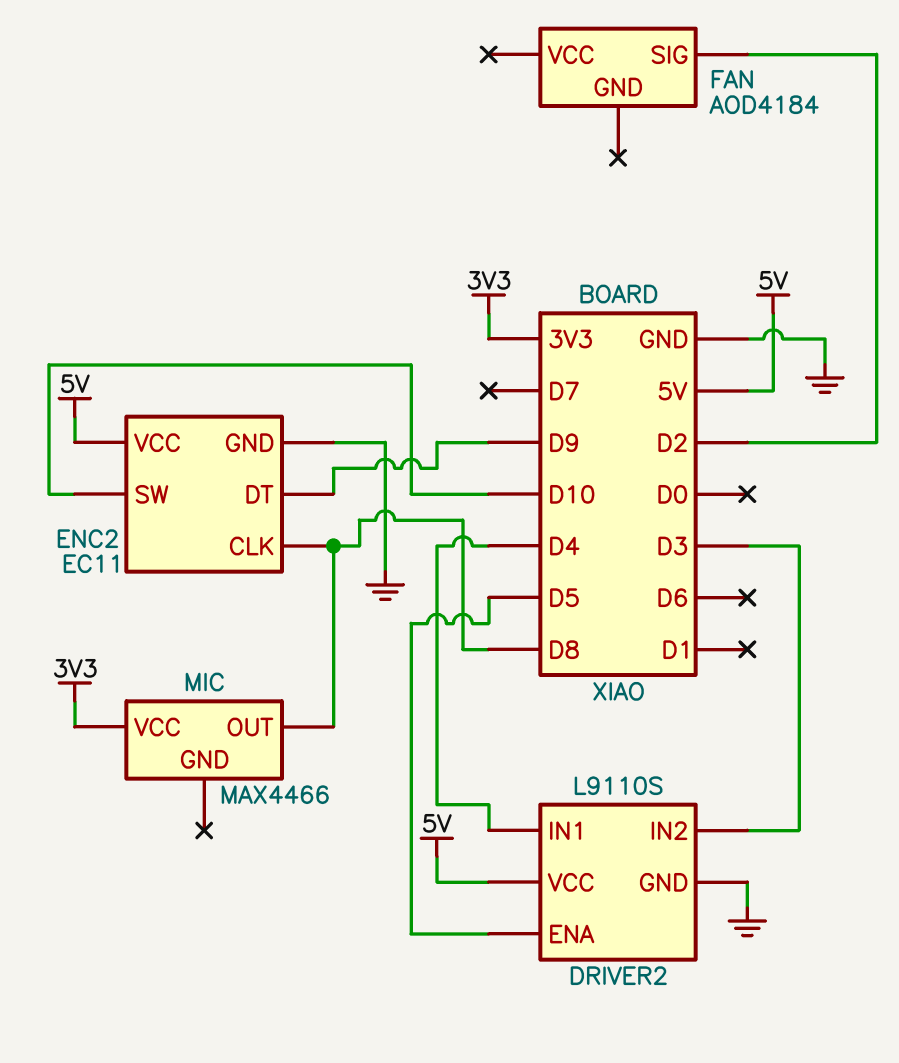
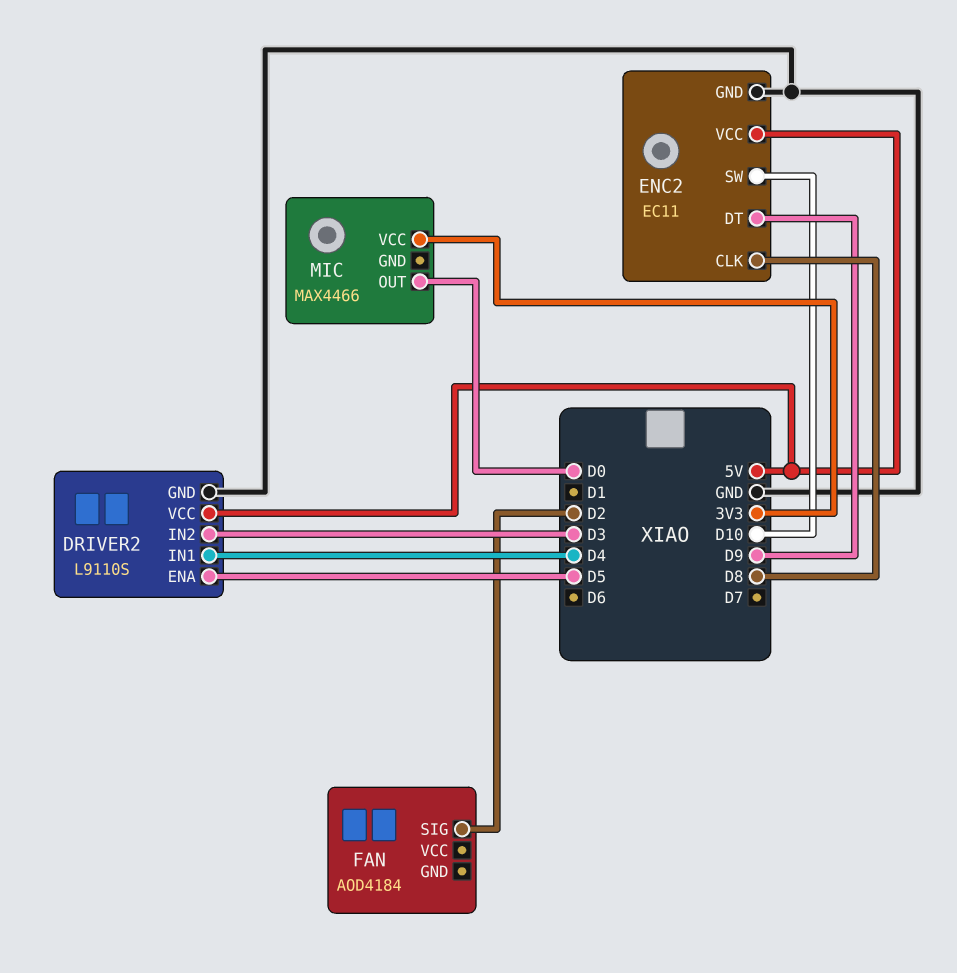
MIC pin OUT: D8 -> D0

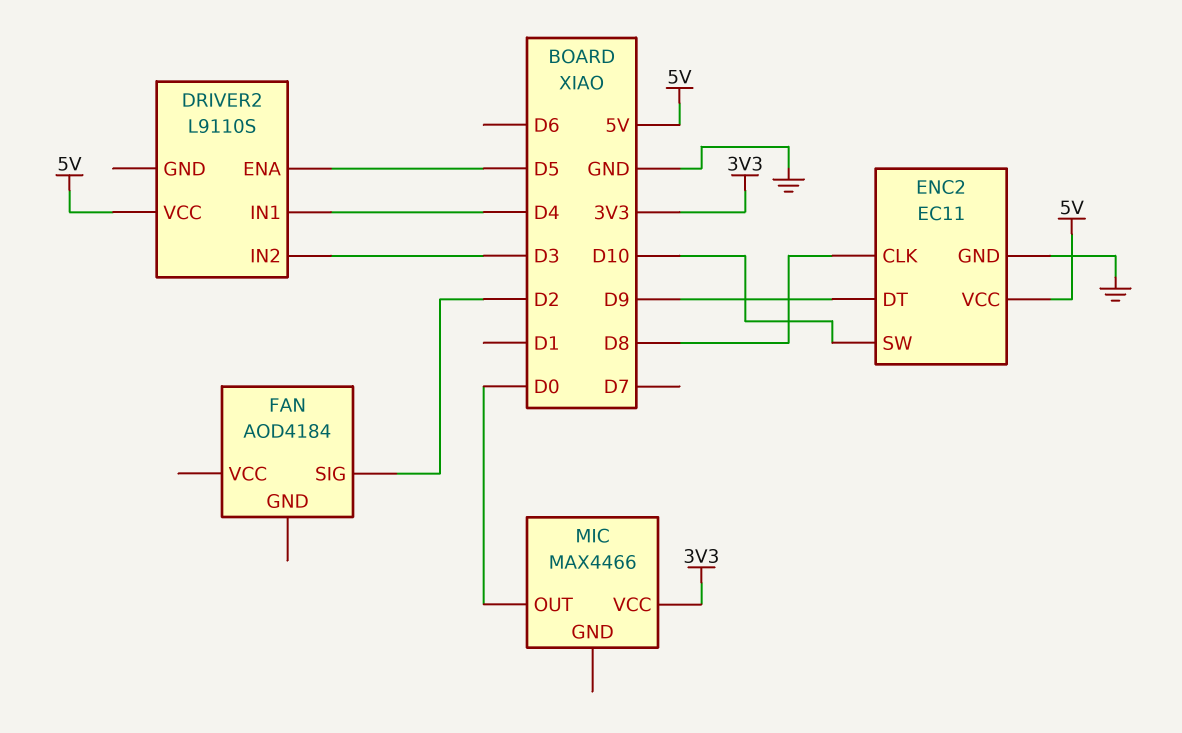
DRIVER2 pin GND: GND -> none

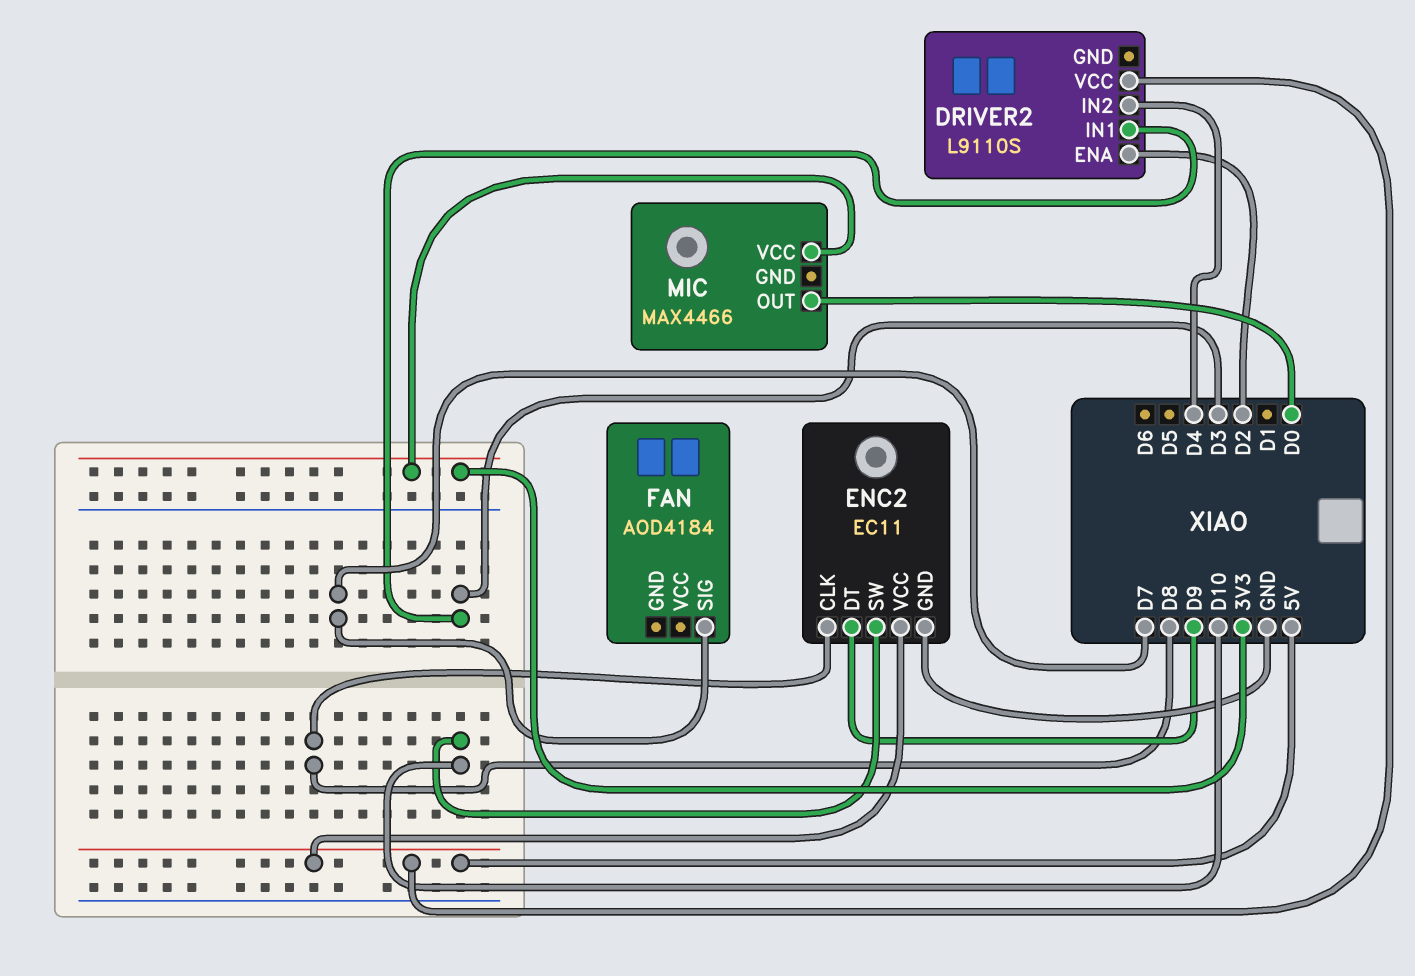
DRIVER2 pin ENA: D5 -> D2
DRIVER2 pin IN1: D4 -> D3
DRIVER2 pin IN2: D3 -> D4
FAN pin SIG: D2 -> D7

